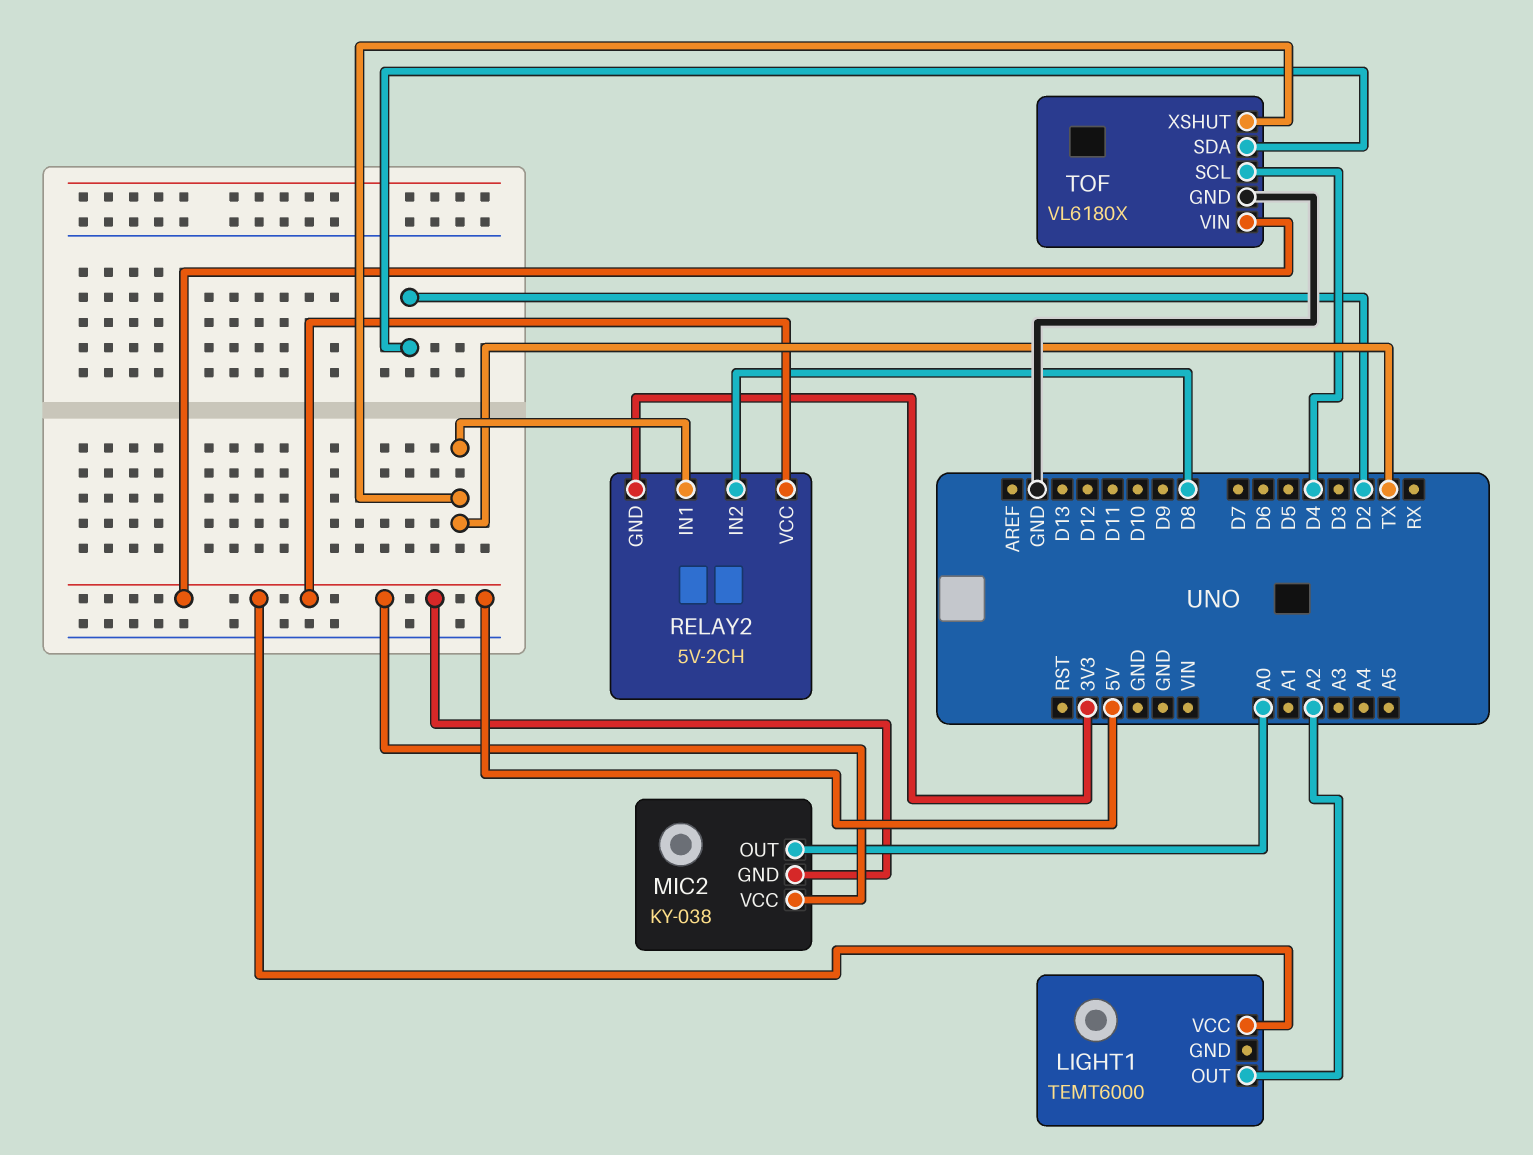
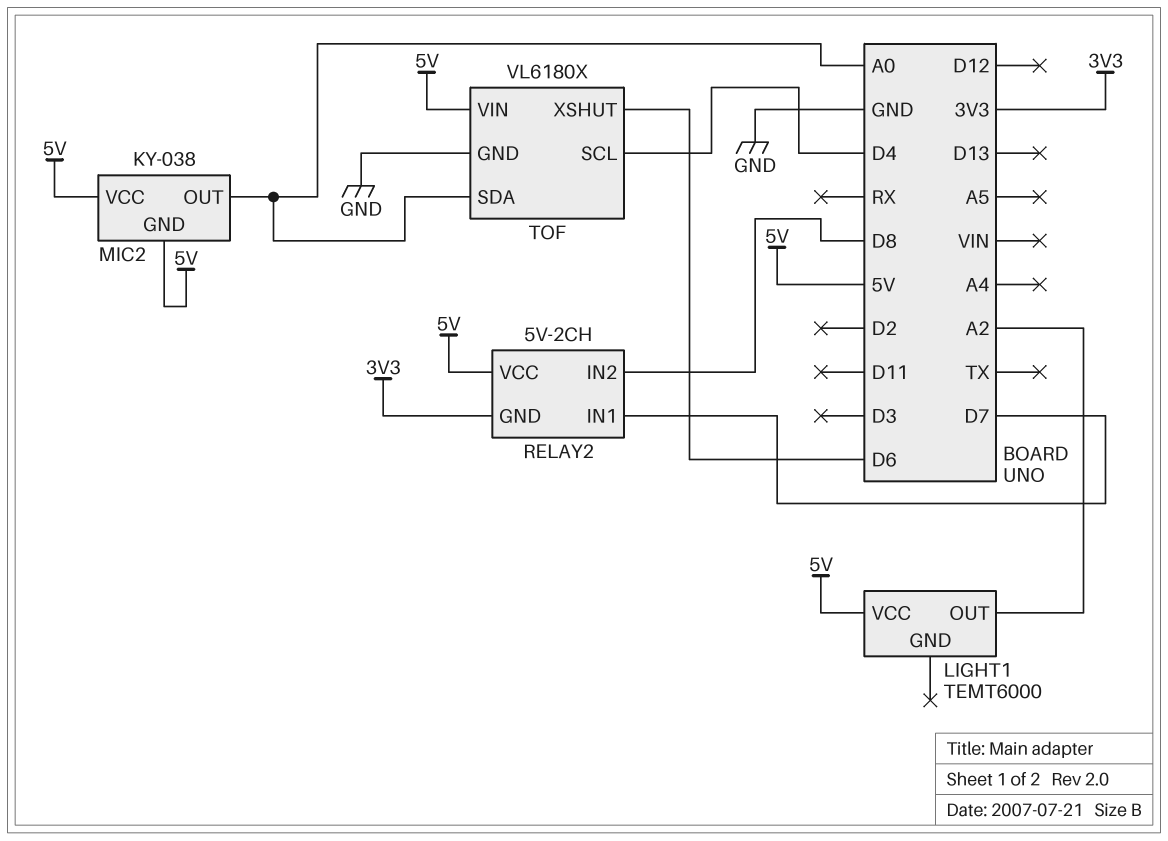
RELAY2 pin IN1: TX -> D7
TOF pin SDA: D2 -> A0
TOF pin XSHUT: TX -> D6

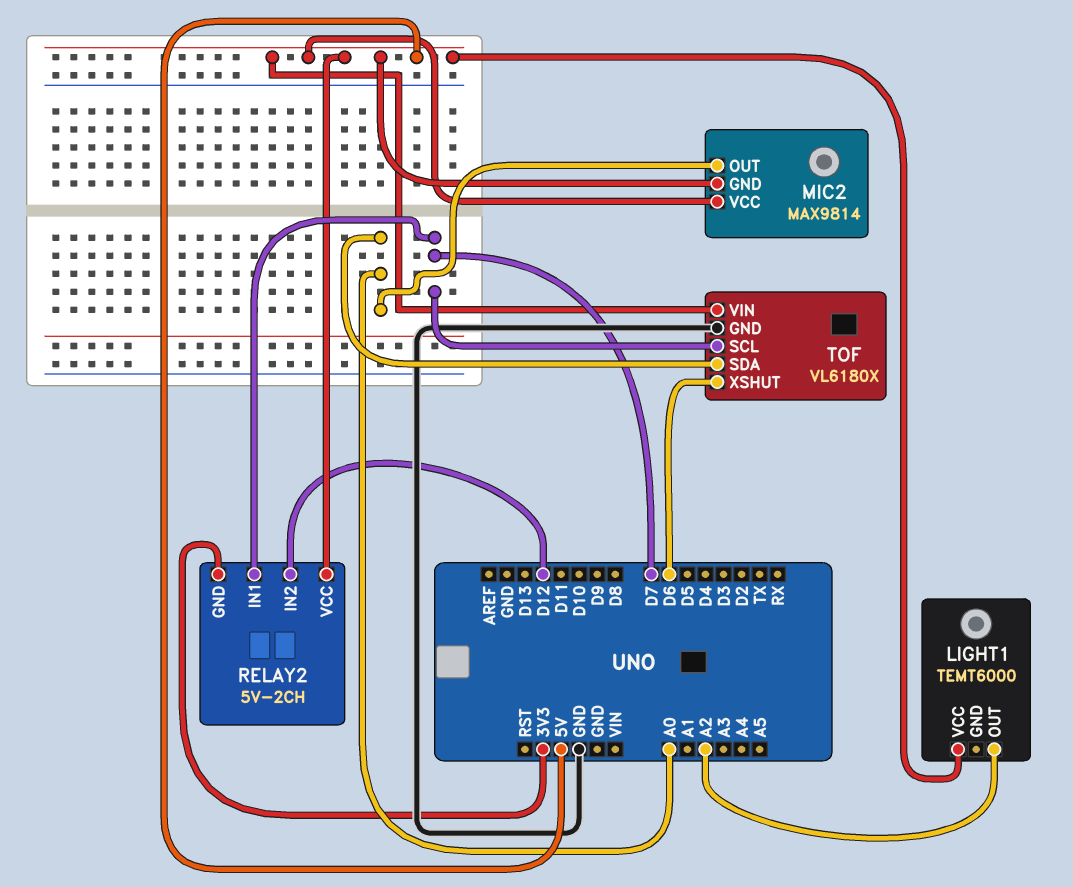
MIC2: KY-038 -> MAX9814
RELAY2 pin IN2: D8 -> D12
TOF pin SCL: D4 -> D7

